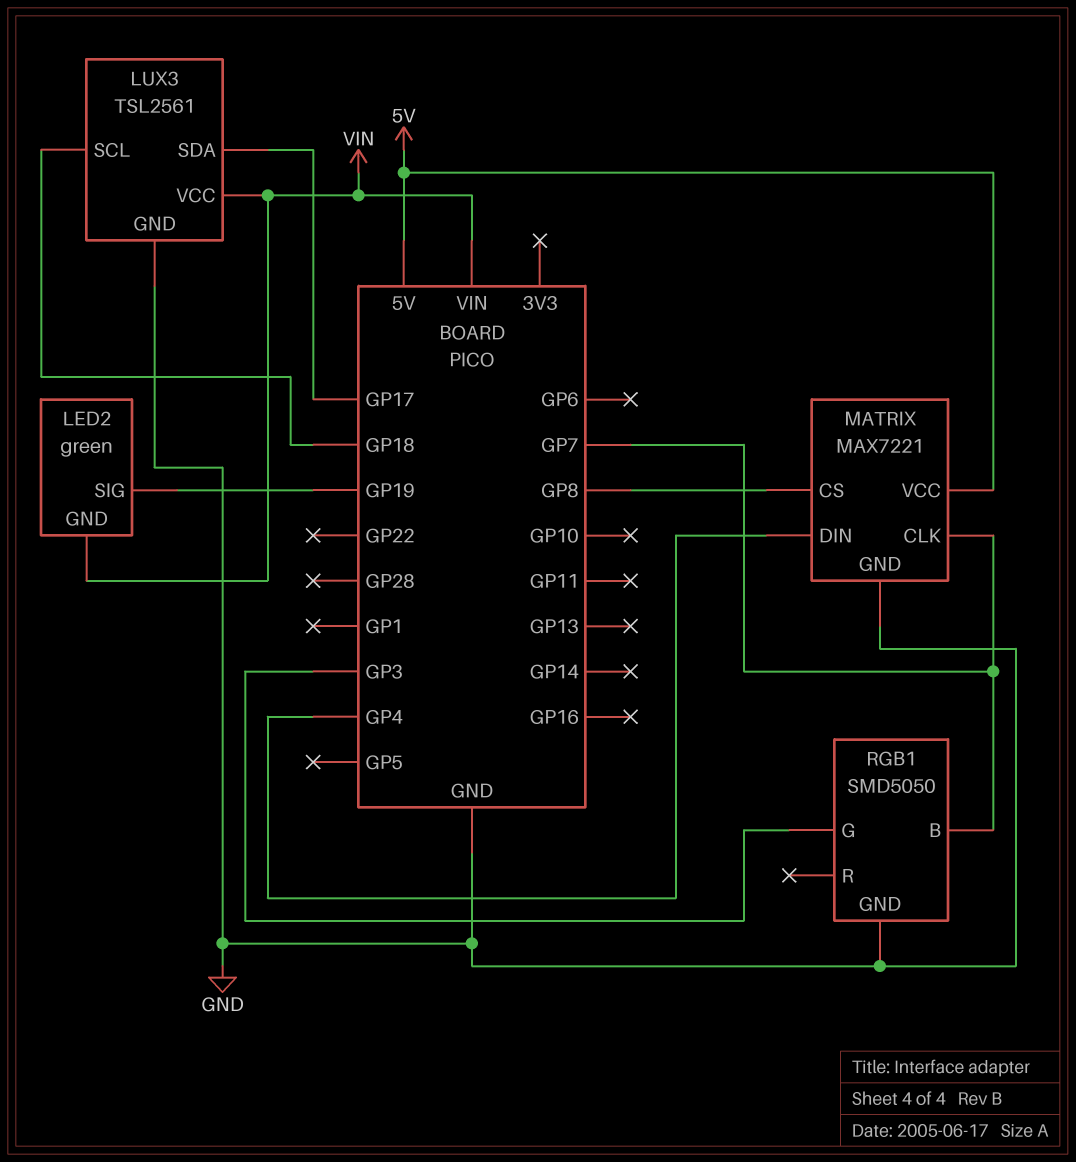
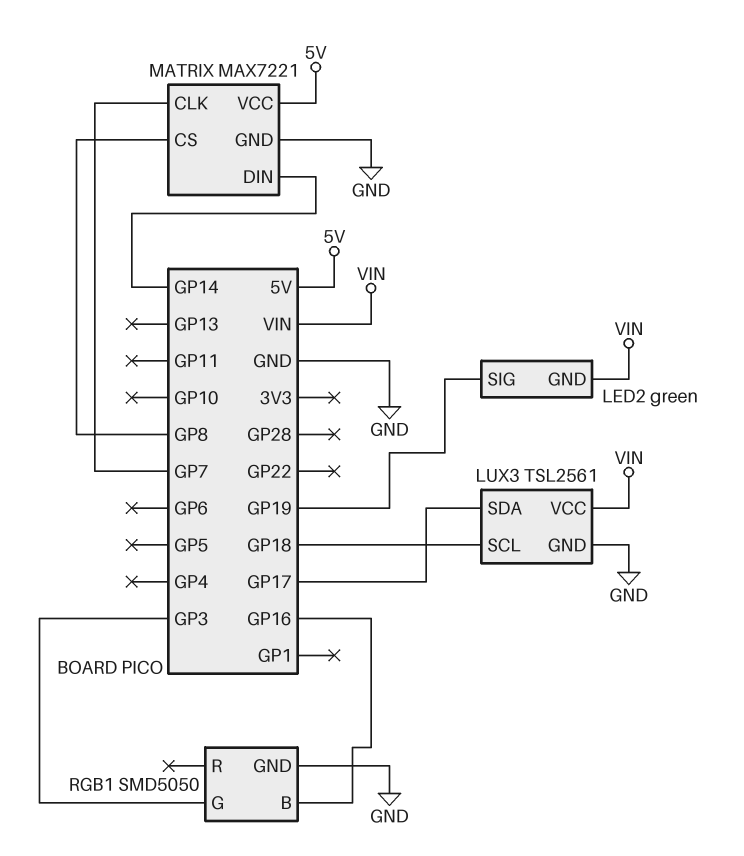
MATRIX pin DIN: GP4 -> GP14
RGB1 pin B: GP7 -> GP16

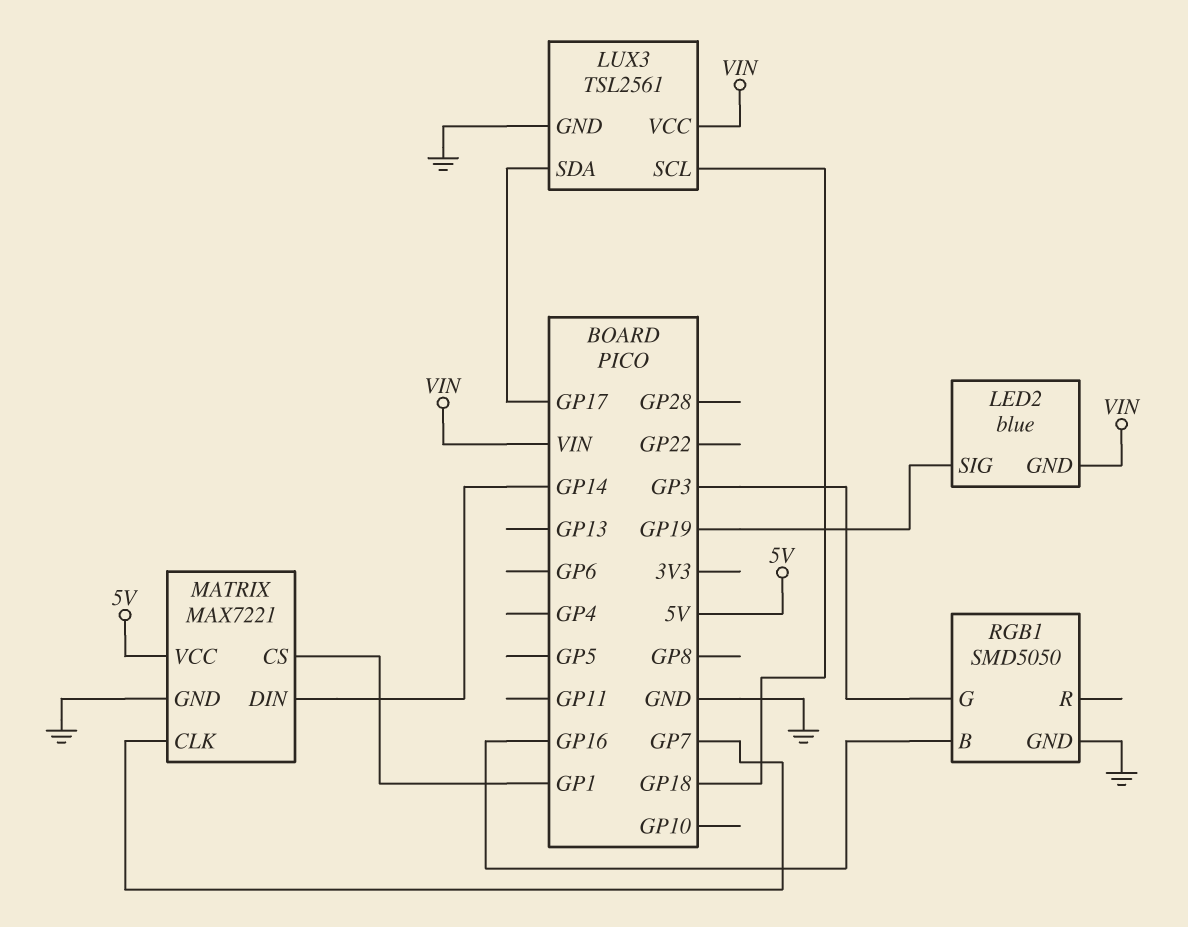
LED2: green -> blue
MATRIX pin CS: GP8 -> GP1

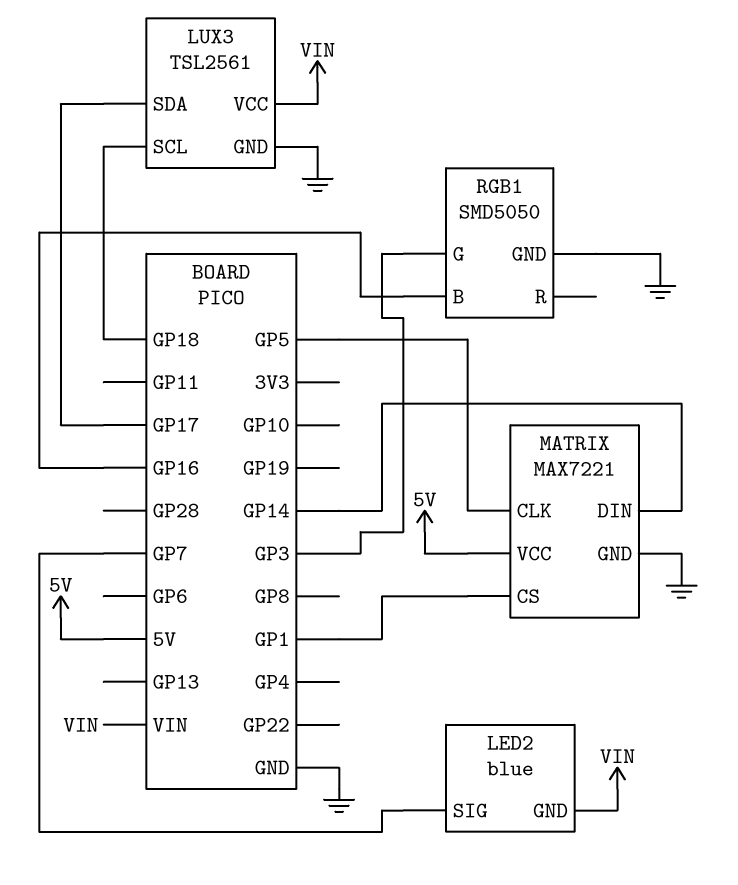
LED2 pin SIG: GP19 -> GP7
MATRIX pin CLK: GP7 -> GP5

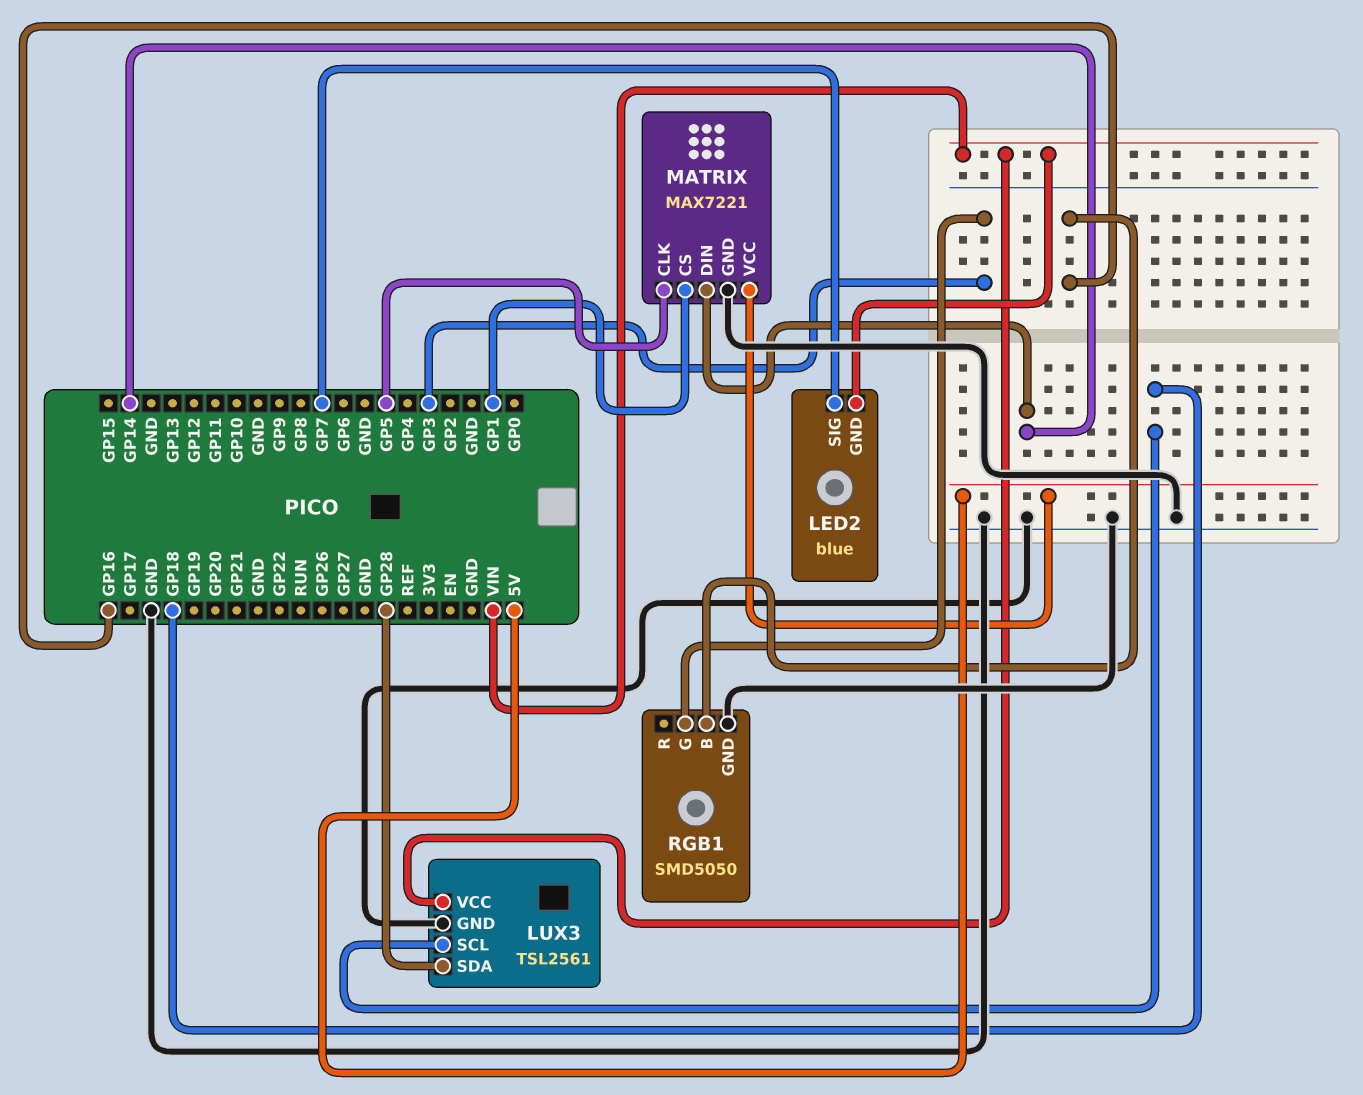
LUX3 pin SDA: GP17 -> GP28

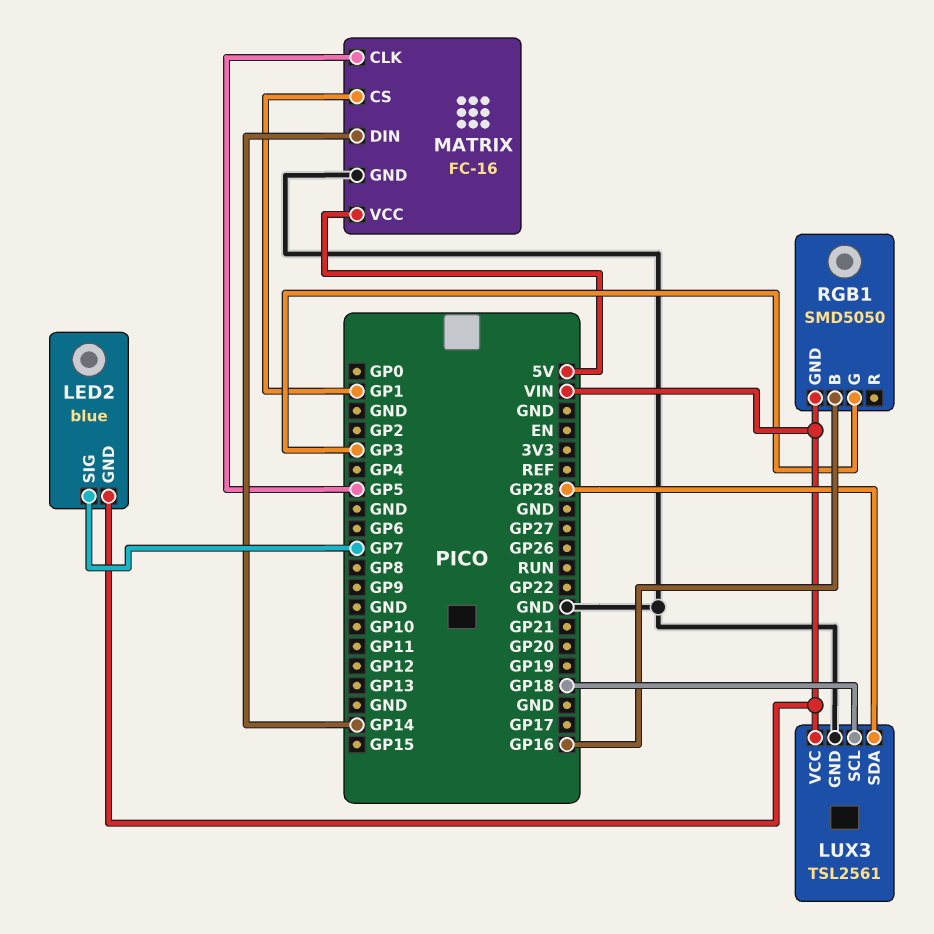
MATRIX: MAX7221 -> FC-16
RGB1 pin GND: GND -> VIN

